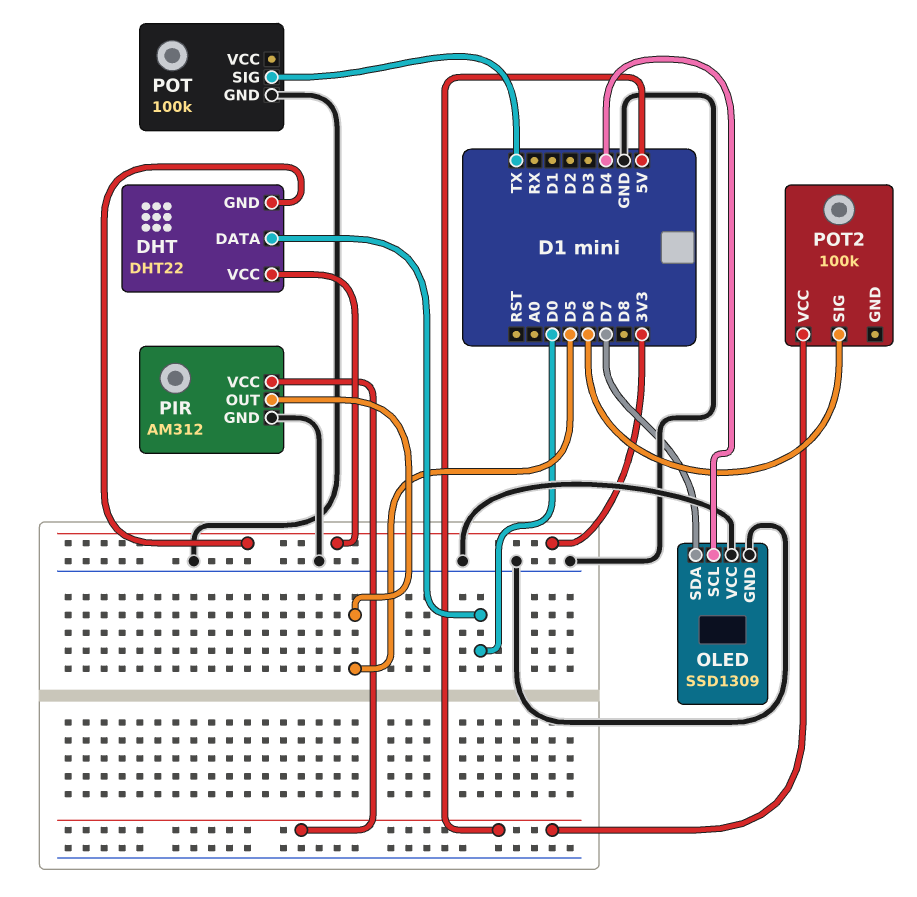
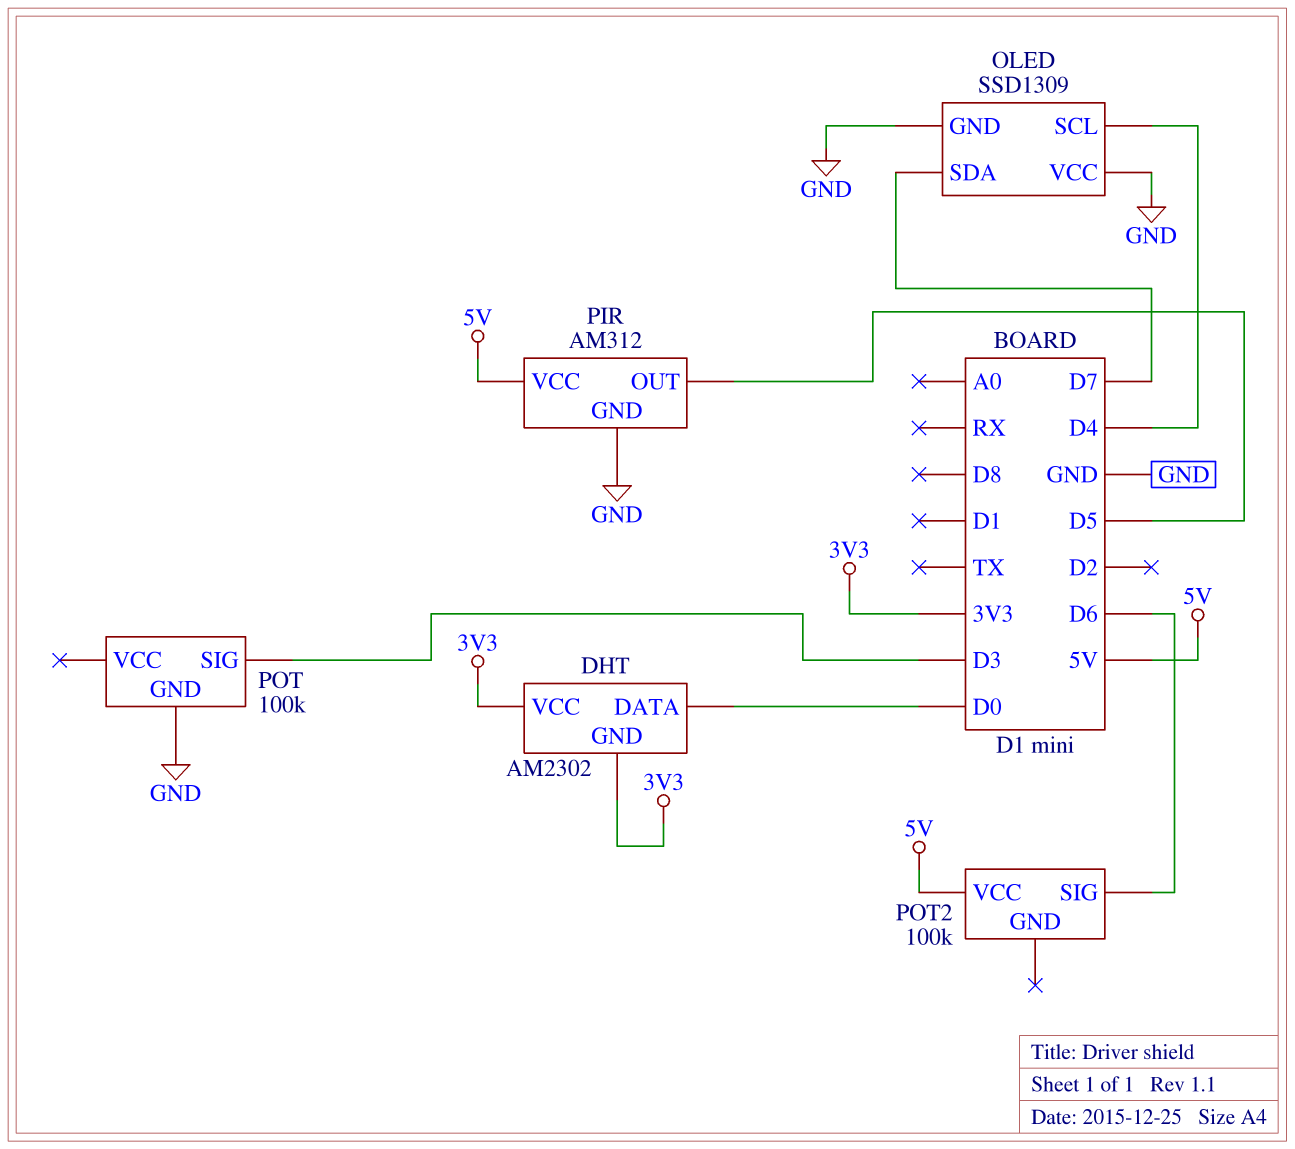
DHT: DHT22 -> AM2302
POT pin SIG: TX -> D3

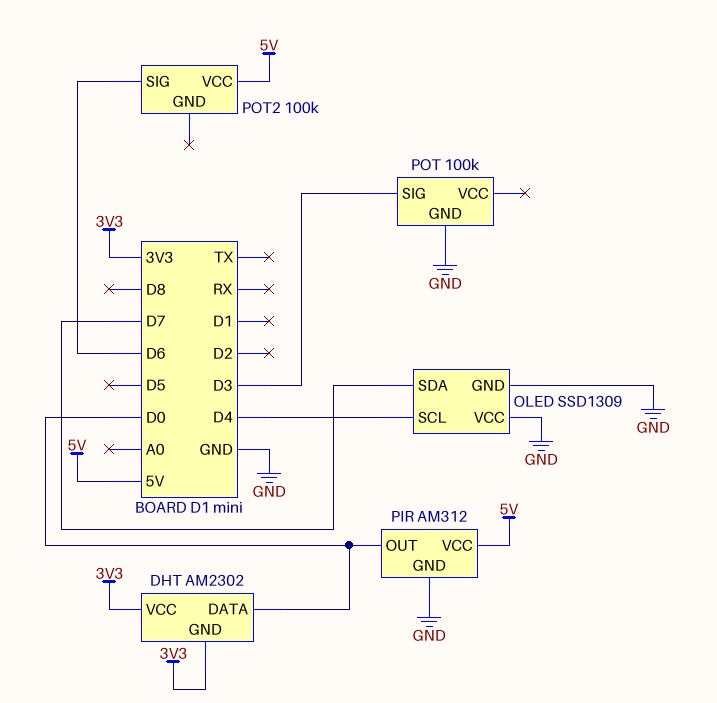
PIR pin OUT: D5 -> D0

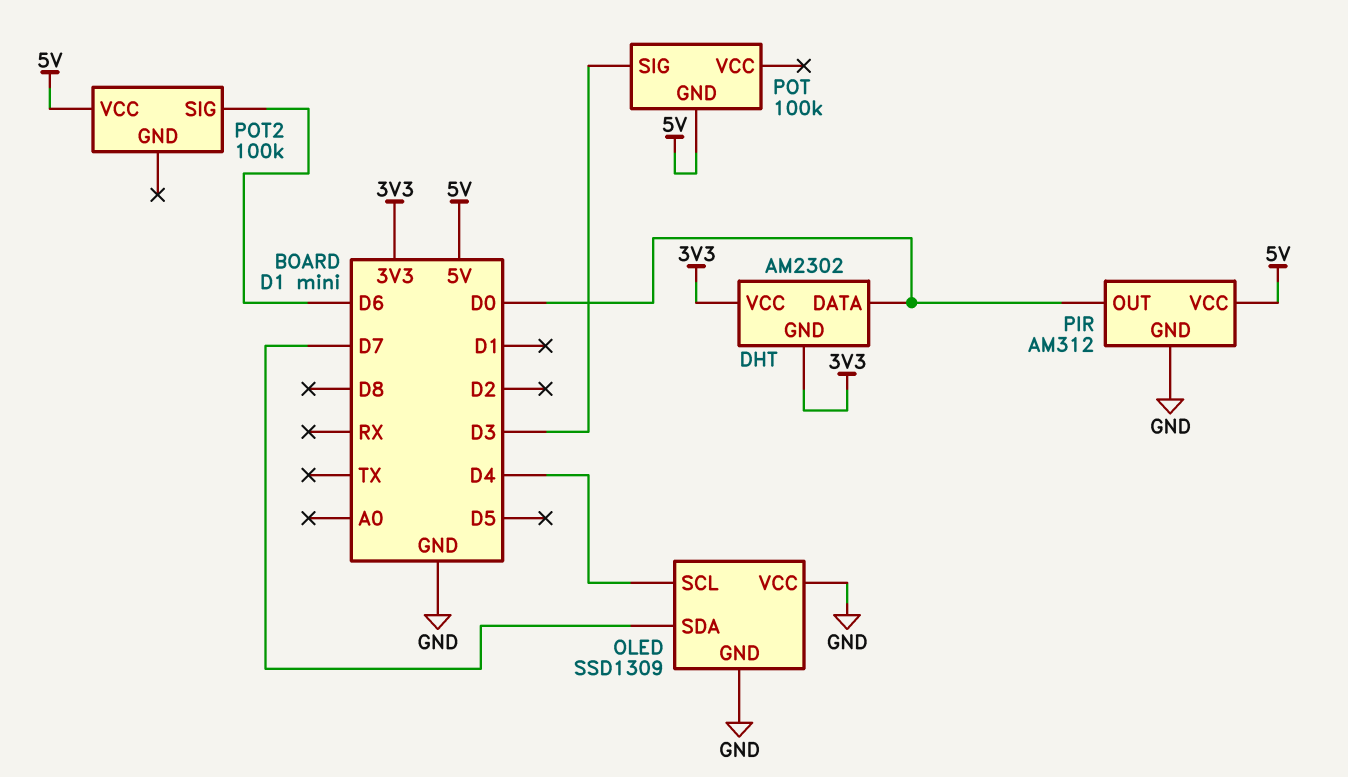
POT pin GND: GND -> 5V

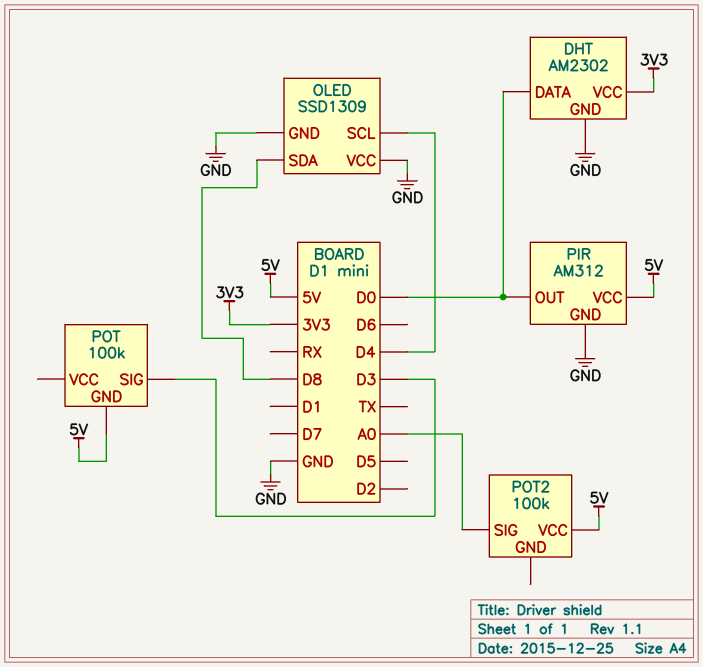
DHT pin GND: 3V3 -> GND
OLED pin SDA: D7 -> D8
POT2 pin SIG: D6 -> A0

